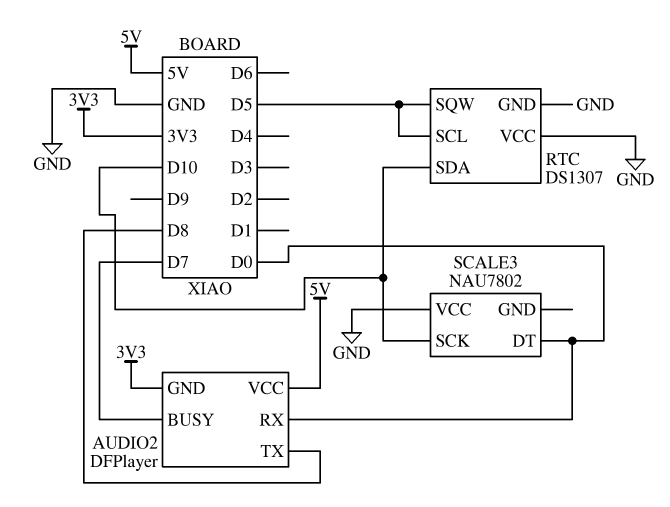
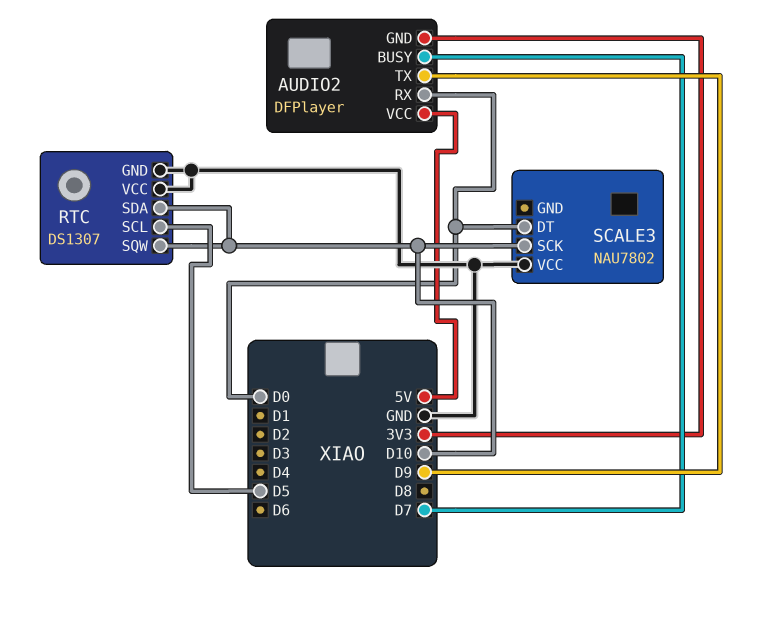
AUDIO2 pin TX: D8 -> D9
RTC pin SQW: D5 -> D10

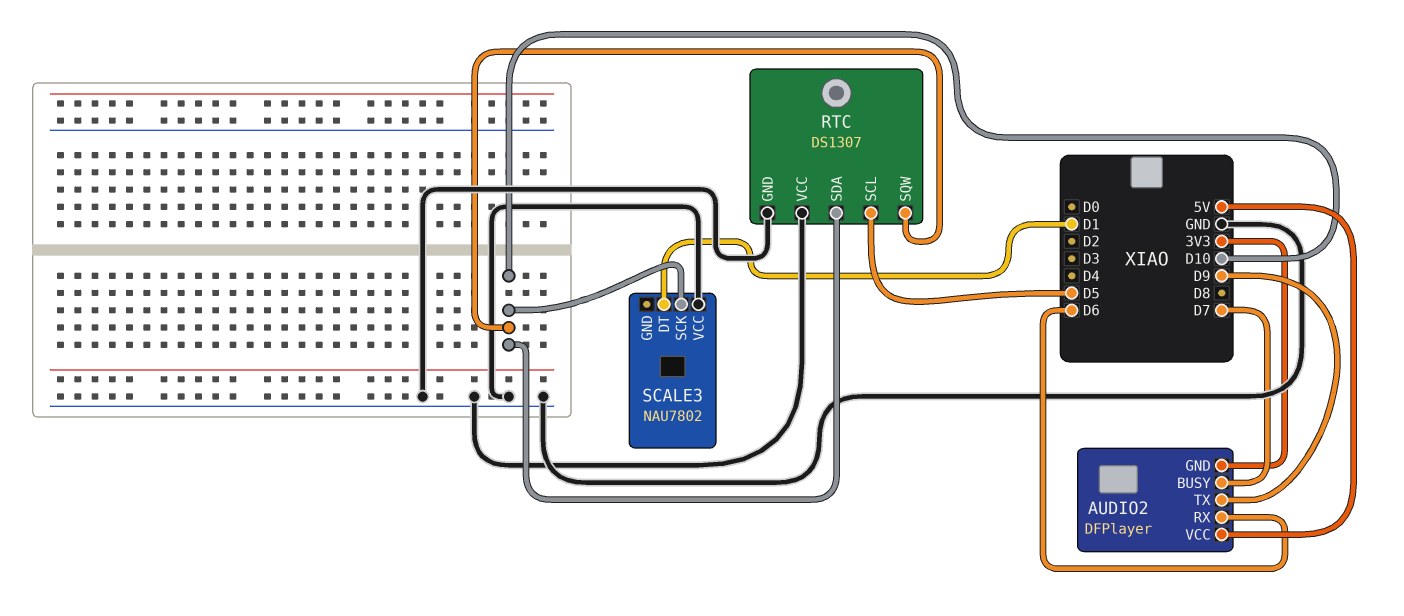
AUDIO2 pin RX: D0 -> D6
SCALE3 pin DT: D0 -> D1

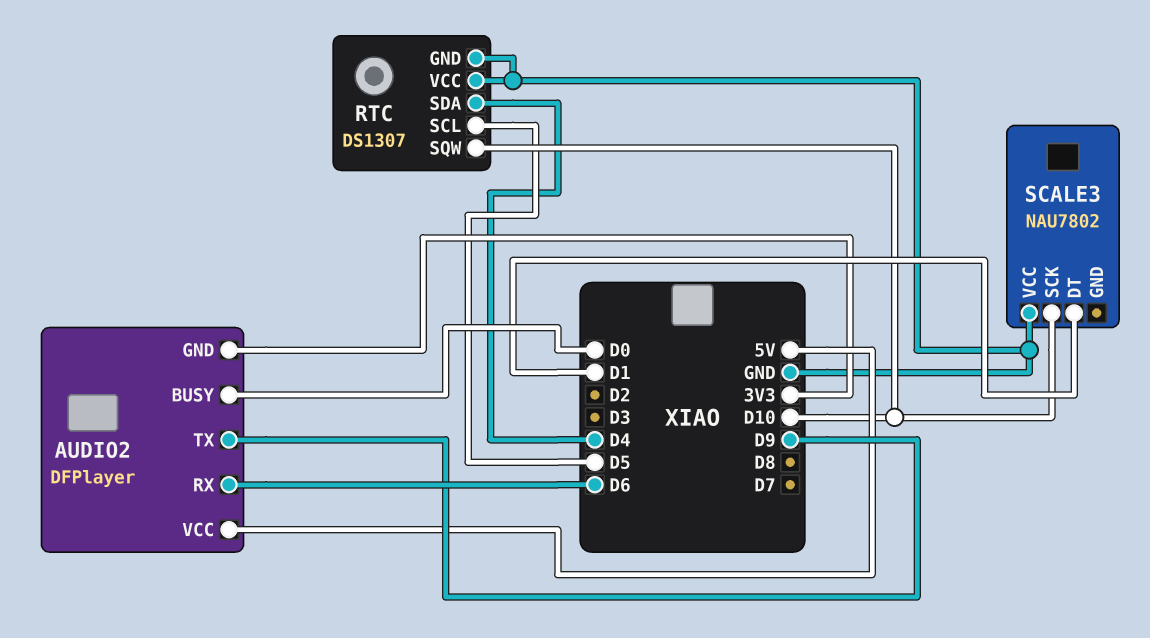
AUDIO2 pin BUSY: D7 -> D0
RTC pin SDA: D10 -> D4

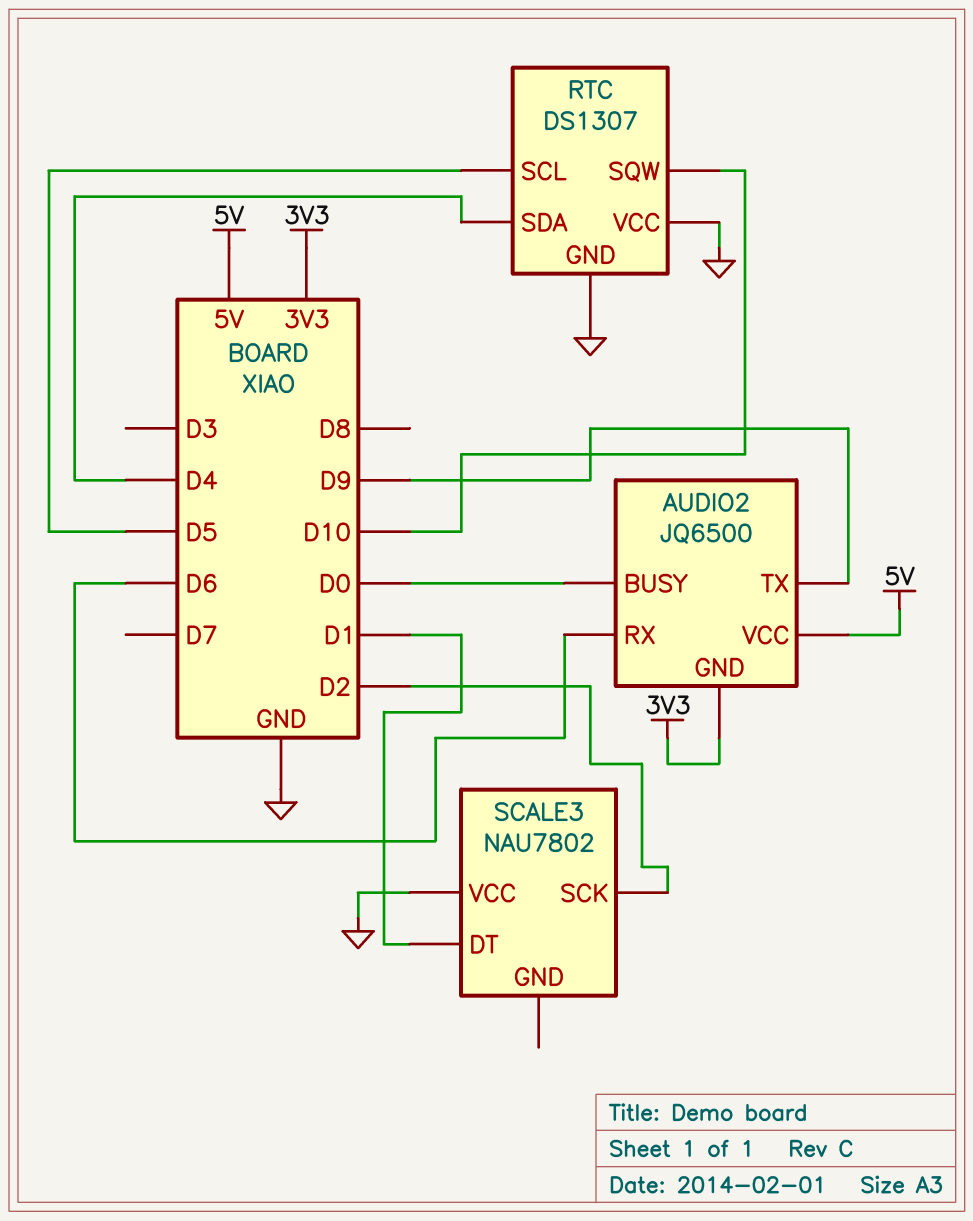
AUDIO2: DFPlayer -> JQ6500
SCALE3 pin SCK: D10 -> D2

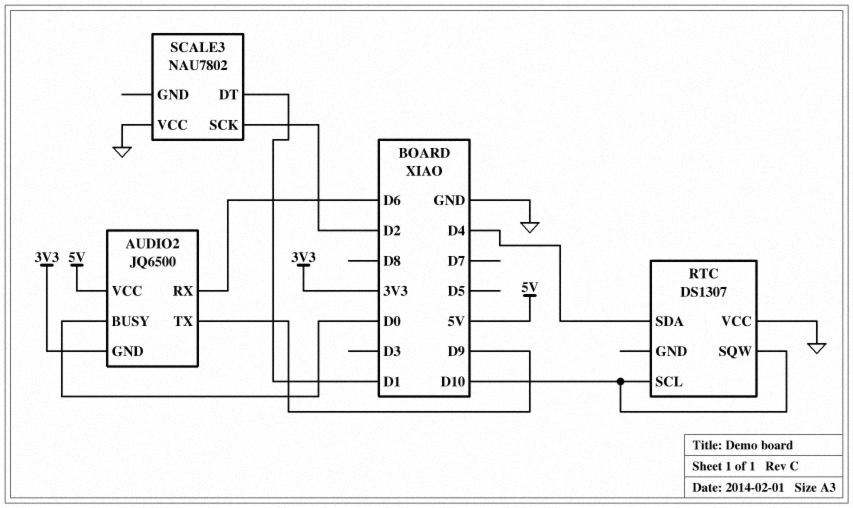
RTC pin GND: GND -> none
RTC pin SCL: D5 -> D10

